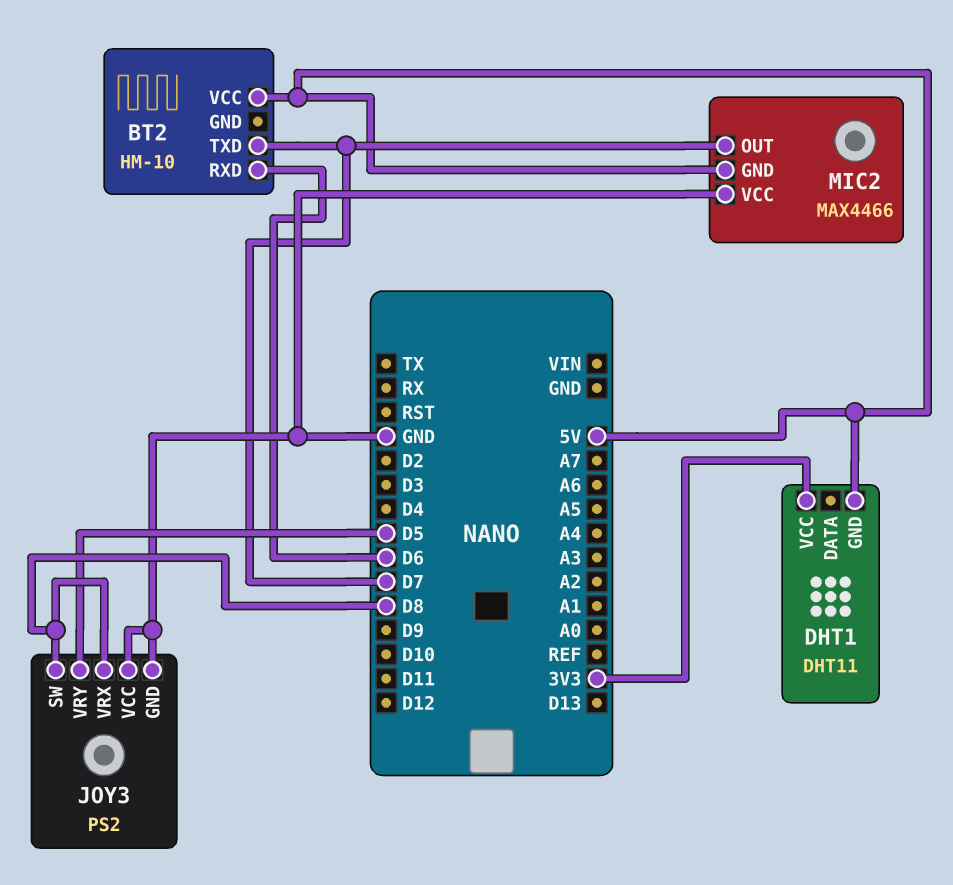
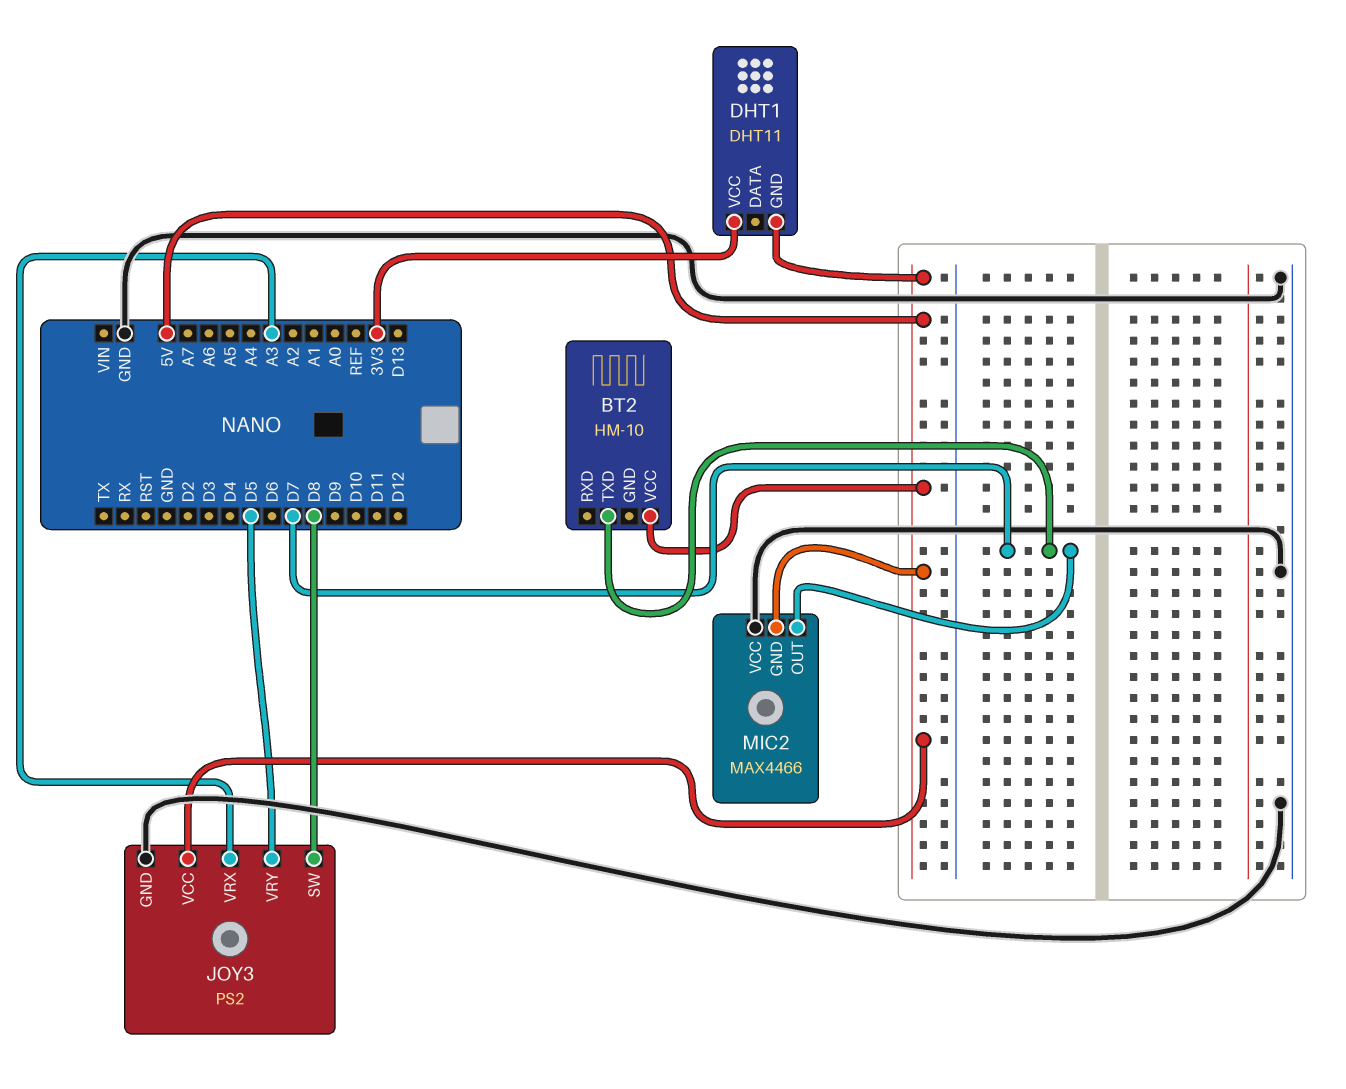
BT2 pin RXD: D6 -> none
JOY3 pin VCC: GND -> 5V
JOY3 pin VRX: D8 -> A3

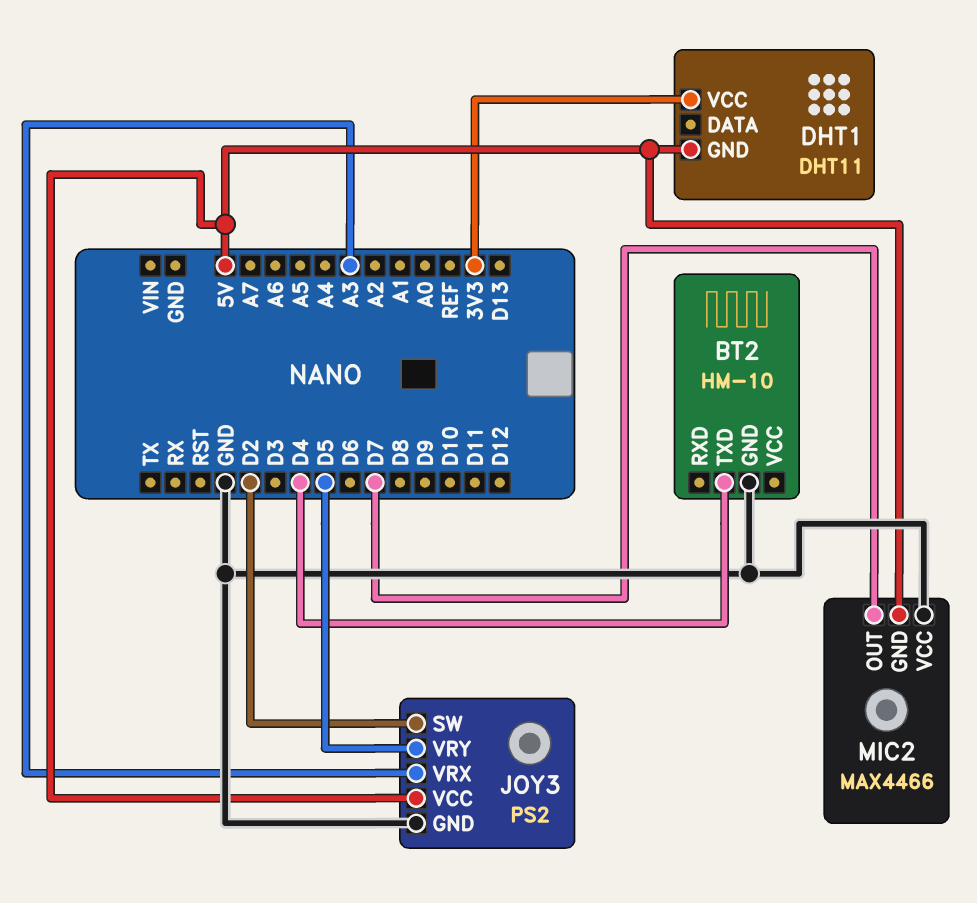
BT2 pin GND: none -> GND
BT2 pin TXD: D7 -> D4
BT2 pin VCC: 5V -> none
JOY3 pin SW: D8 -> D2

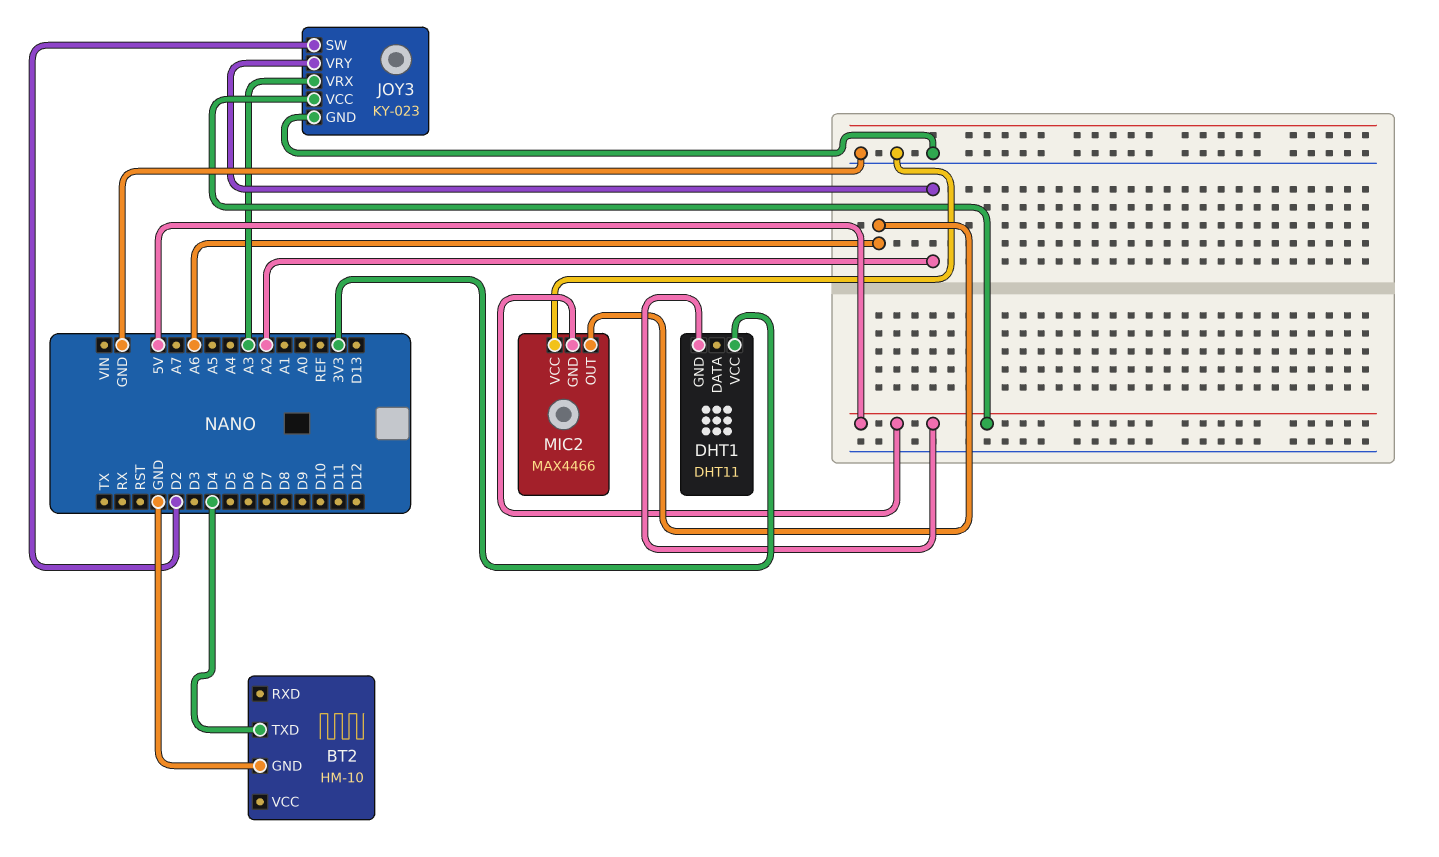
JOY3: PS2 -> KY-023
JOY3 pin VRY: D5 -> A2
MIC2 pin OUT: D7 -> A6

